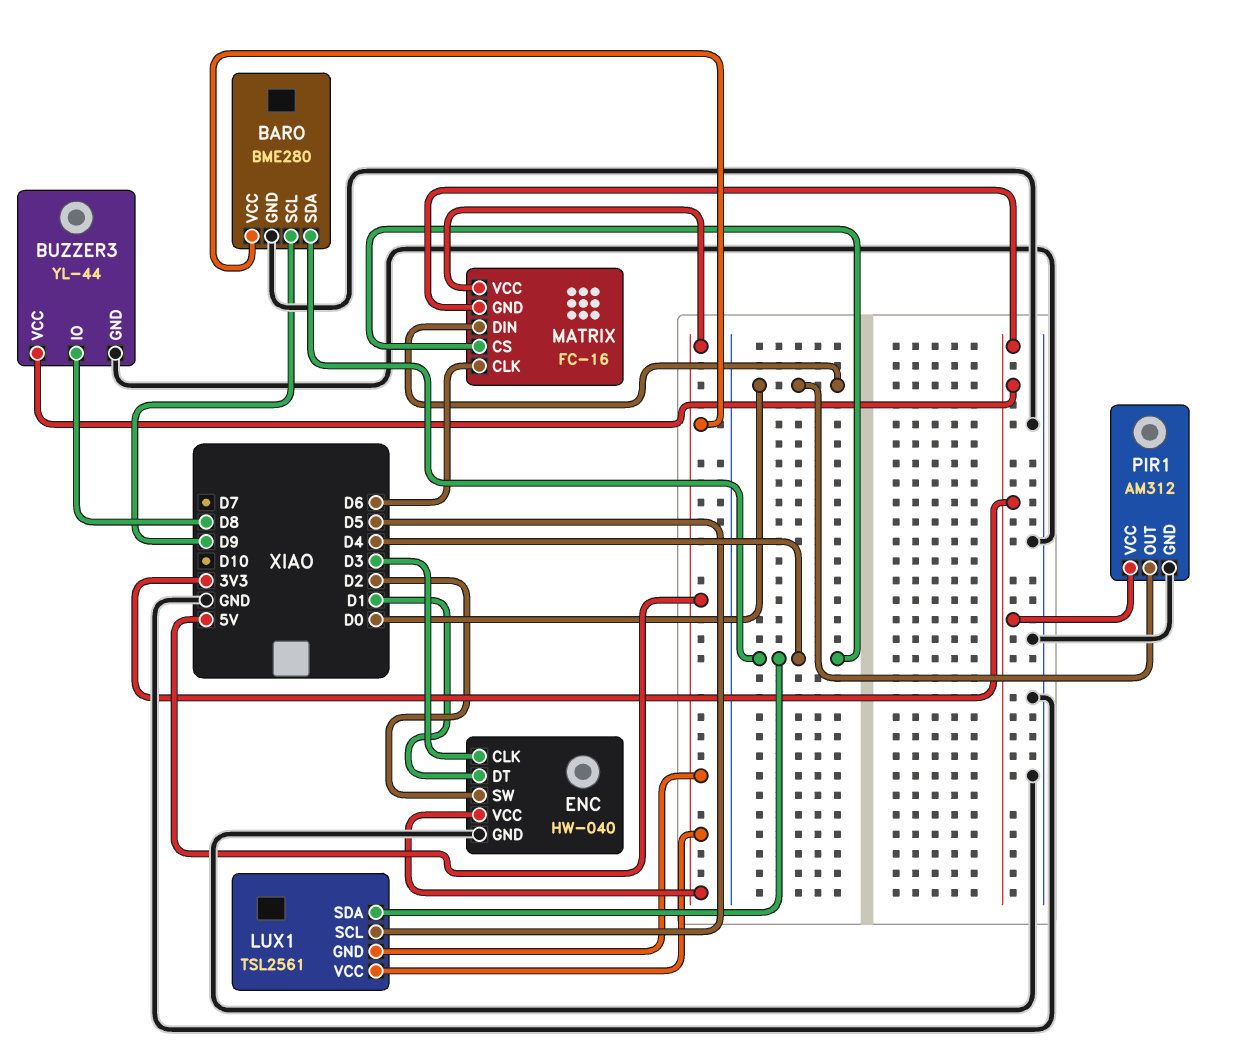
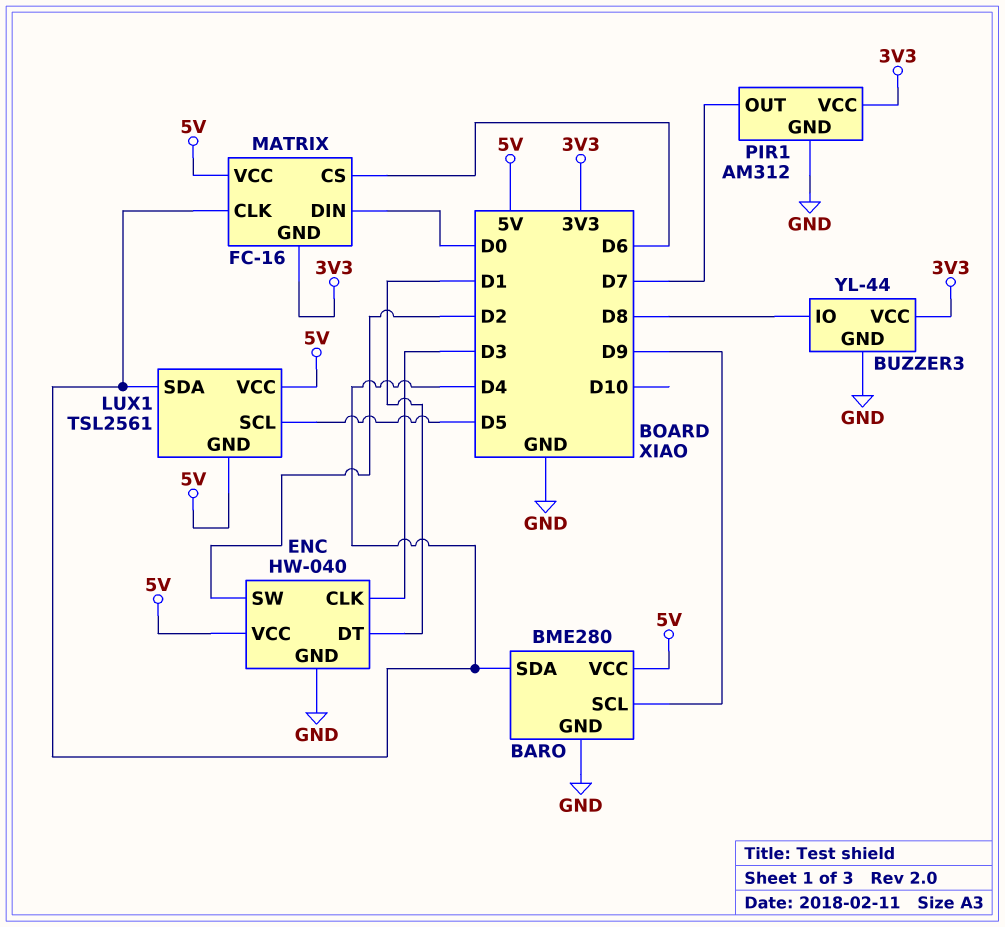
MATRIX pin CLK: D6 -> D4
MATRIX pin CS: D4 -> D6
PIR1 pin OUT: D0 -> D7

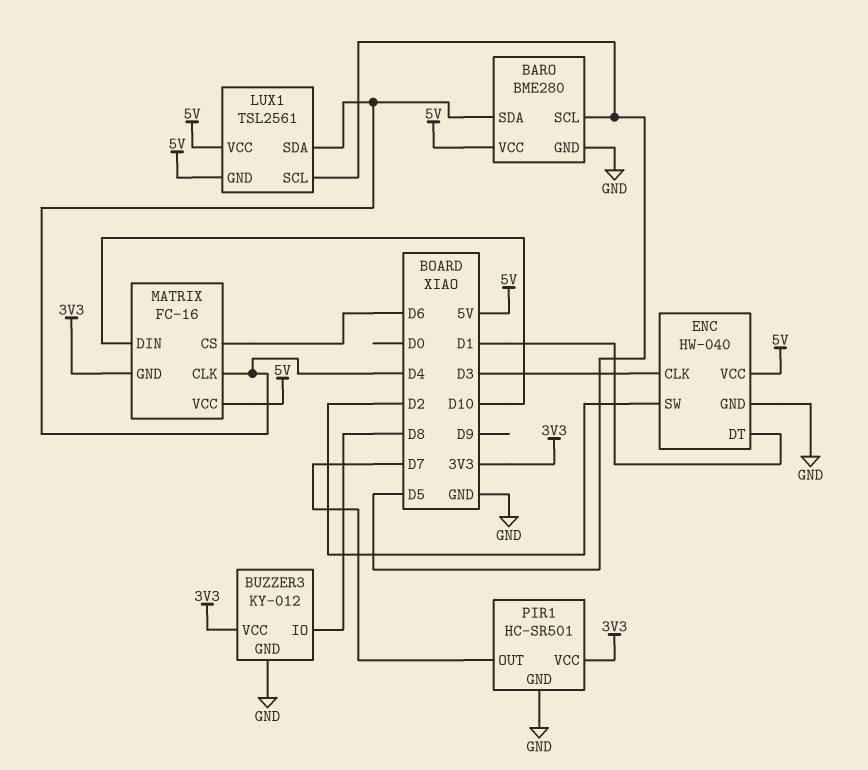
BARO pin SCL: D9 -> D5
BUZZER3: YL-44 -> KY-012
MATRIX pin DIN: D0 -> D10
PIR1: AM312 -> HC-SR501

